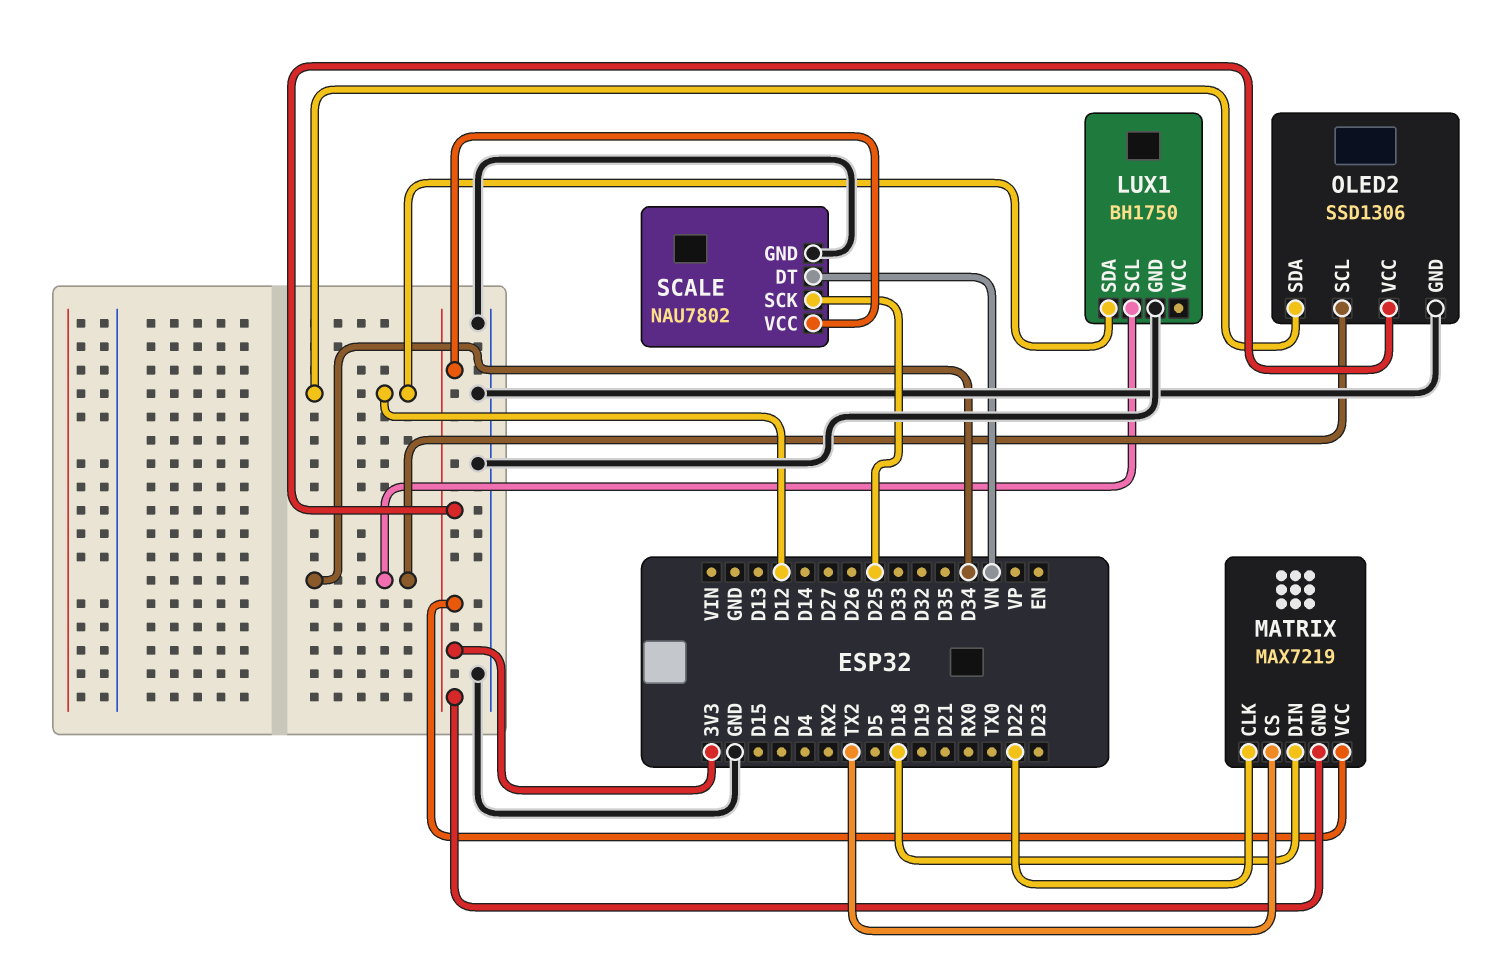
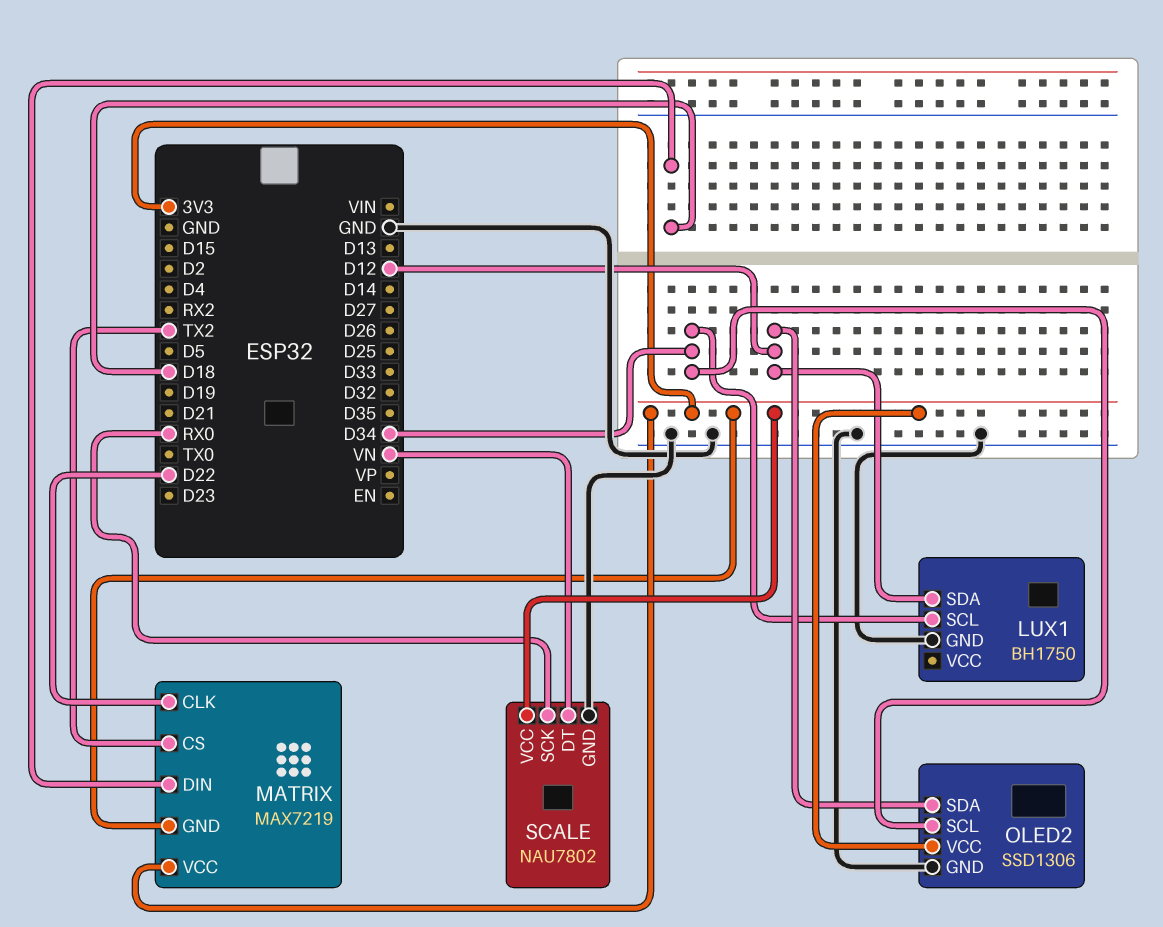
SCALE pin SCK: D25 -> RX0

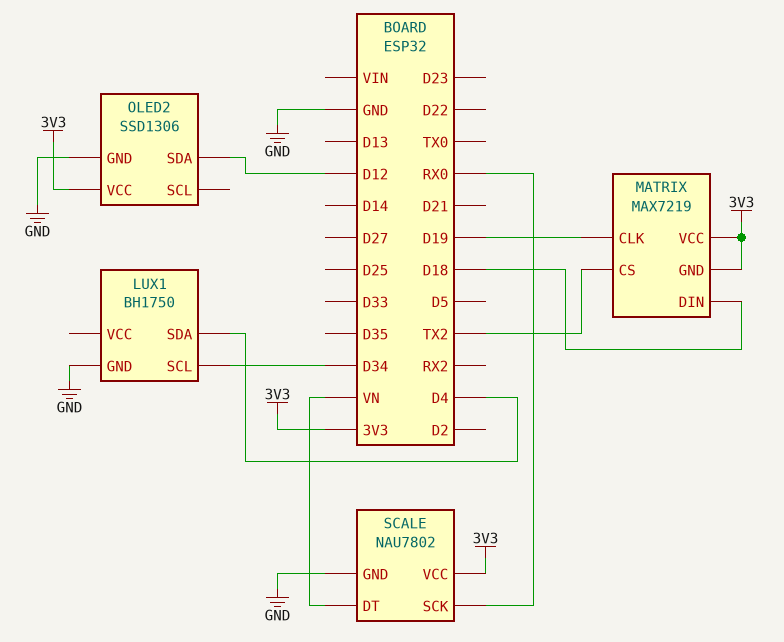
LUX1 pin SDA: D12 -> D4
MATRIX pin CLK: D22 -> D19
OLED2 pin SCL: D34 -> none

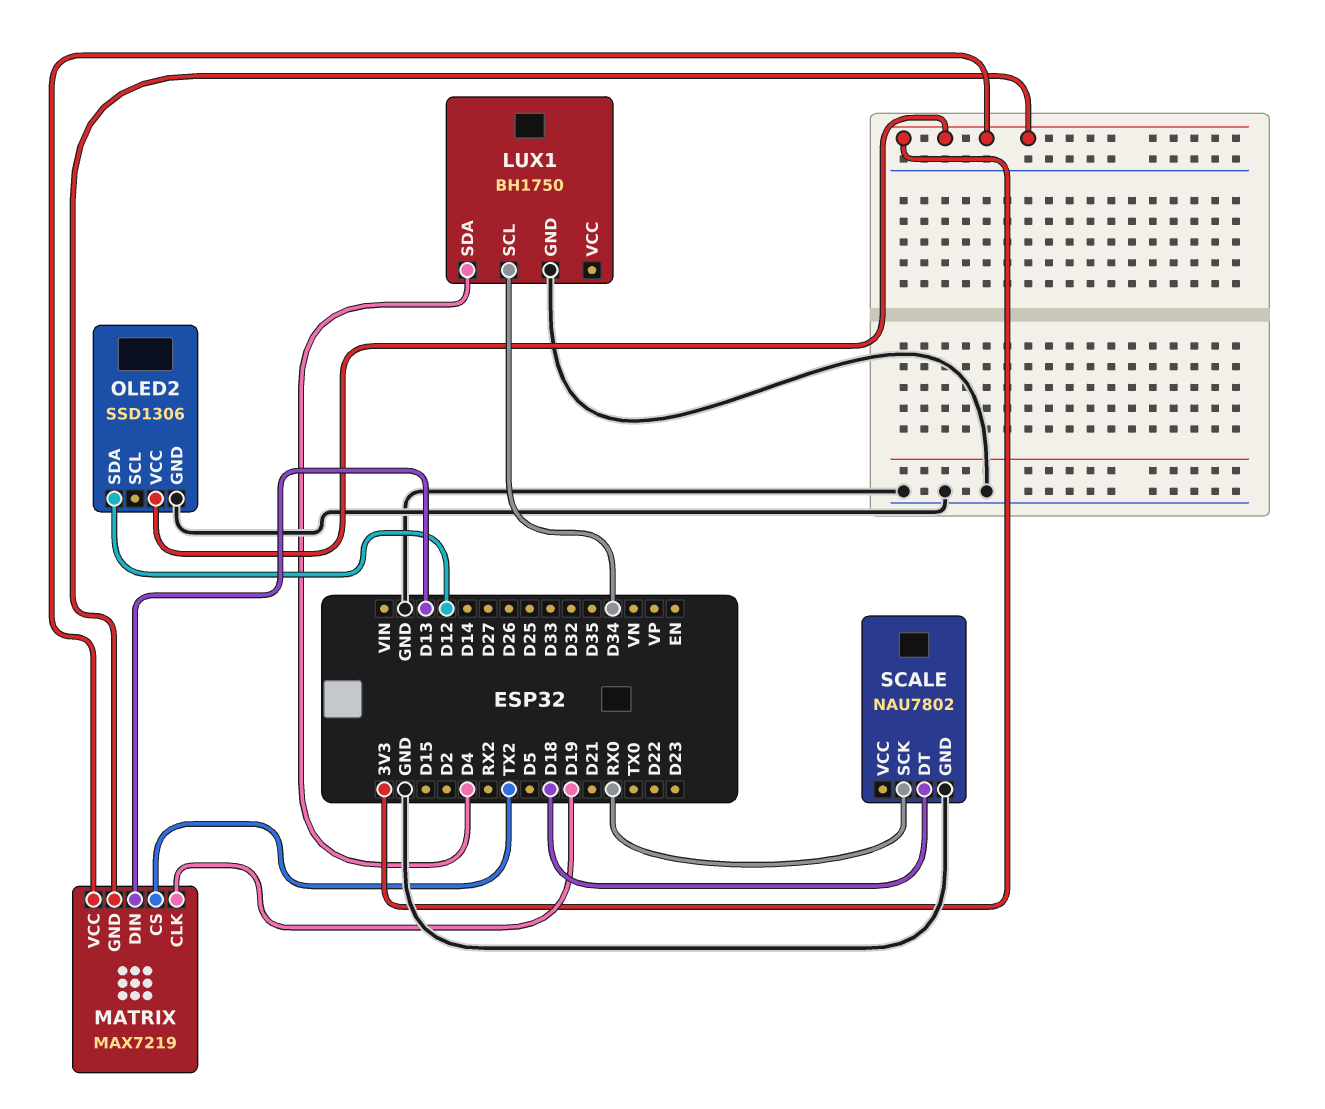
MATRIX pin DIN: D18 -> D13
SCALE pin DT: VN -> D18
SCALE pin VCC: 3V3 -> none

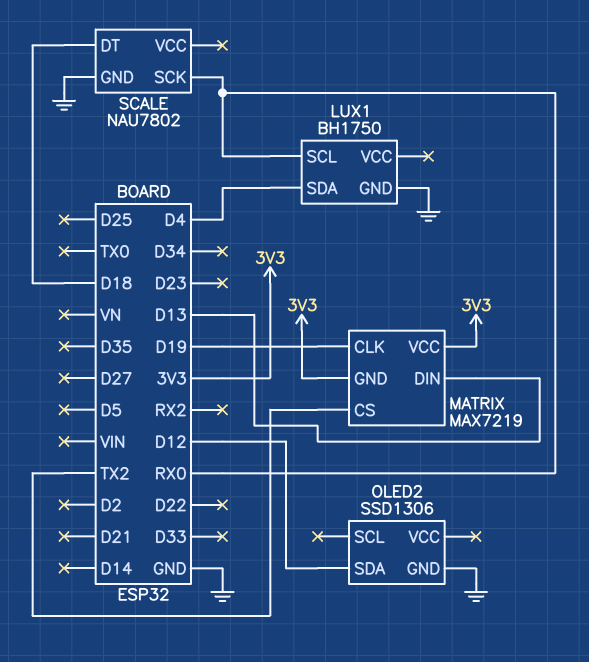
LUX1 pin SCL: D34 -> RX0
OLED2 pin VCC: 3V3 -> none

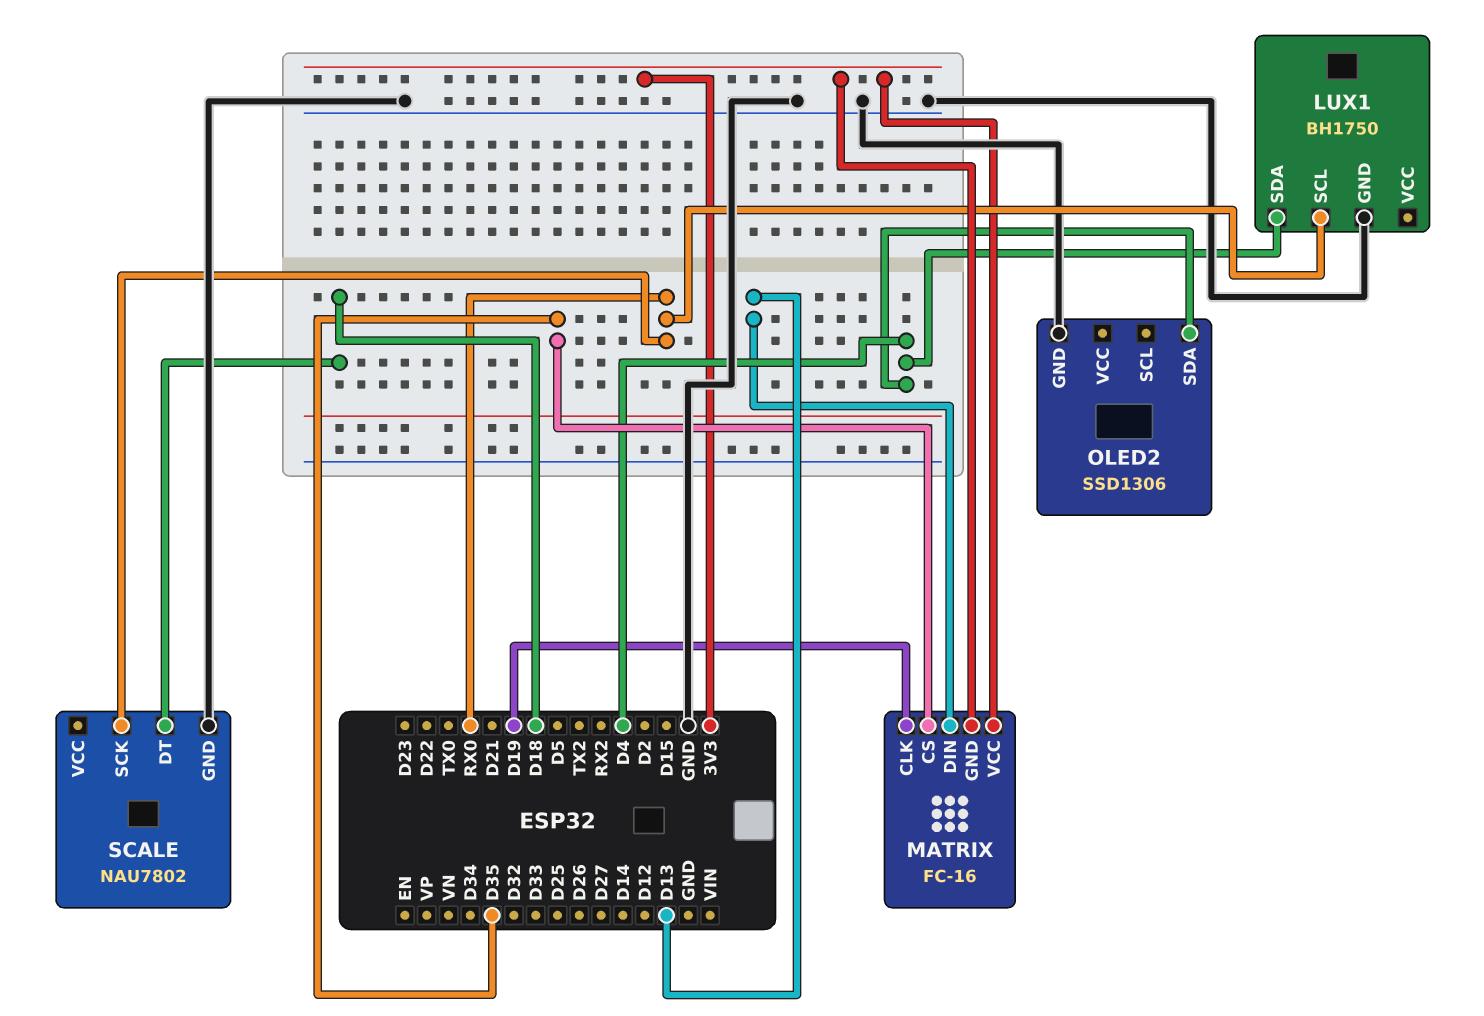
MATRIX: MAX7219 -> FC-16
MATRIX pin CS: TX2 -> D35
OLED2 pin SDA: D12 -> D4

